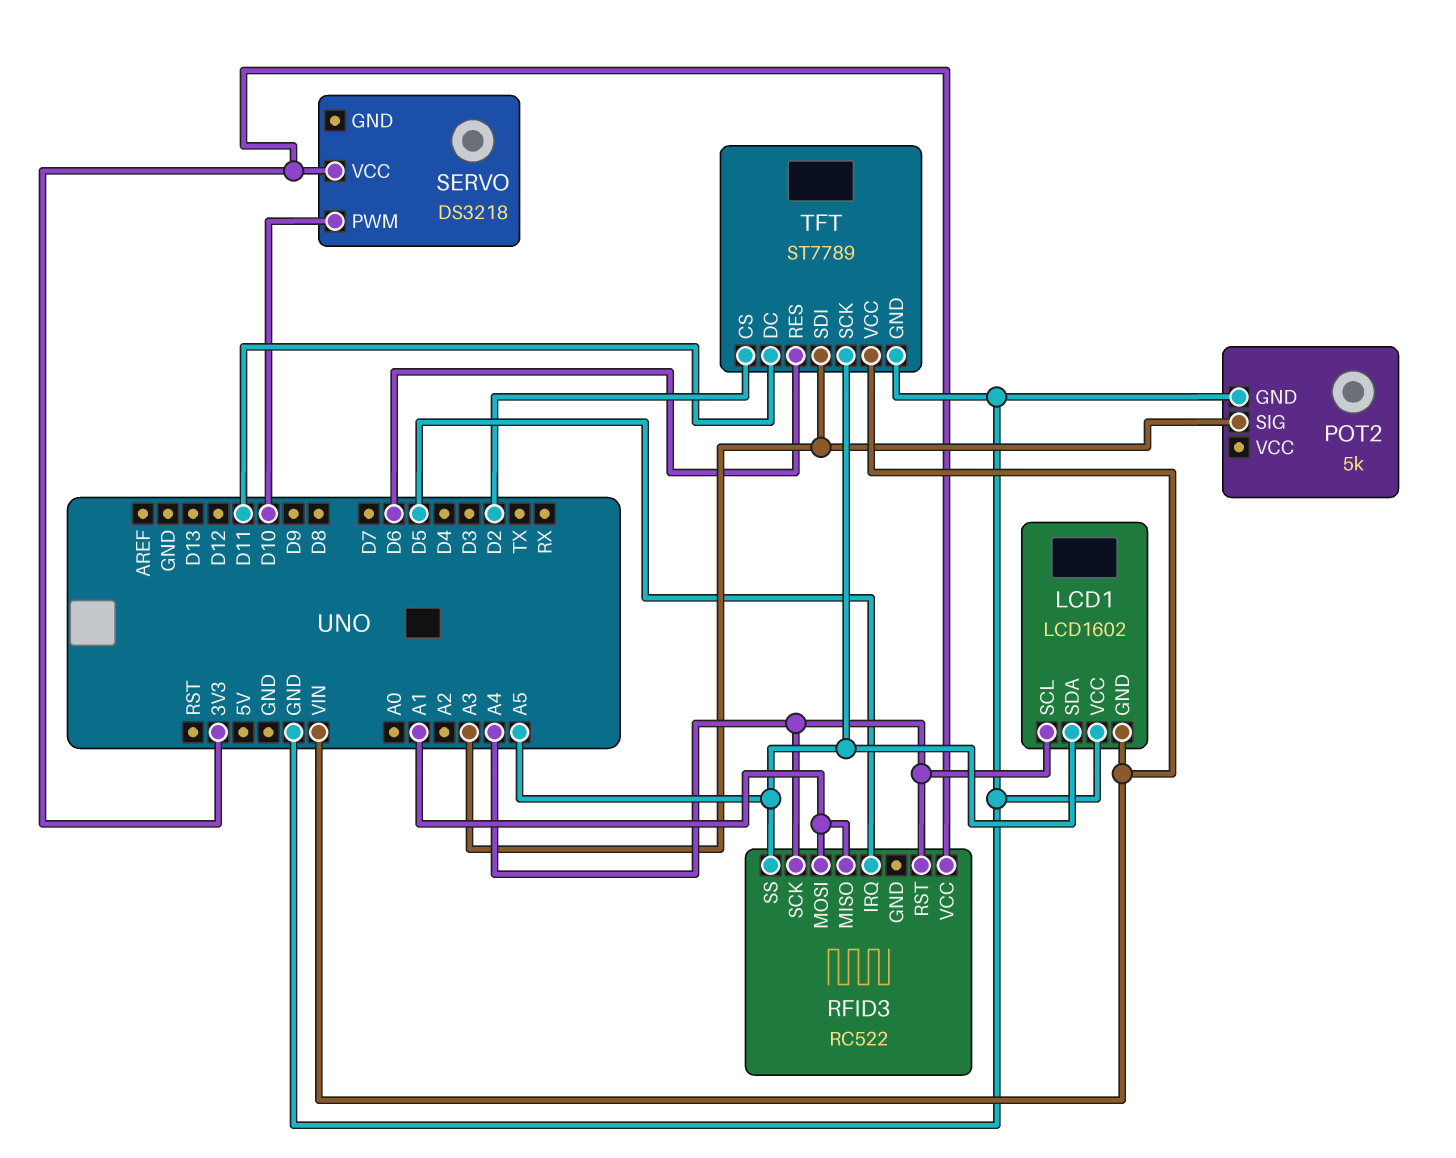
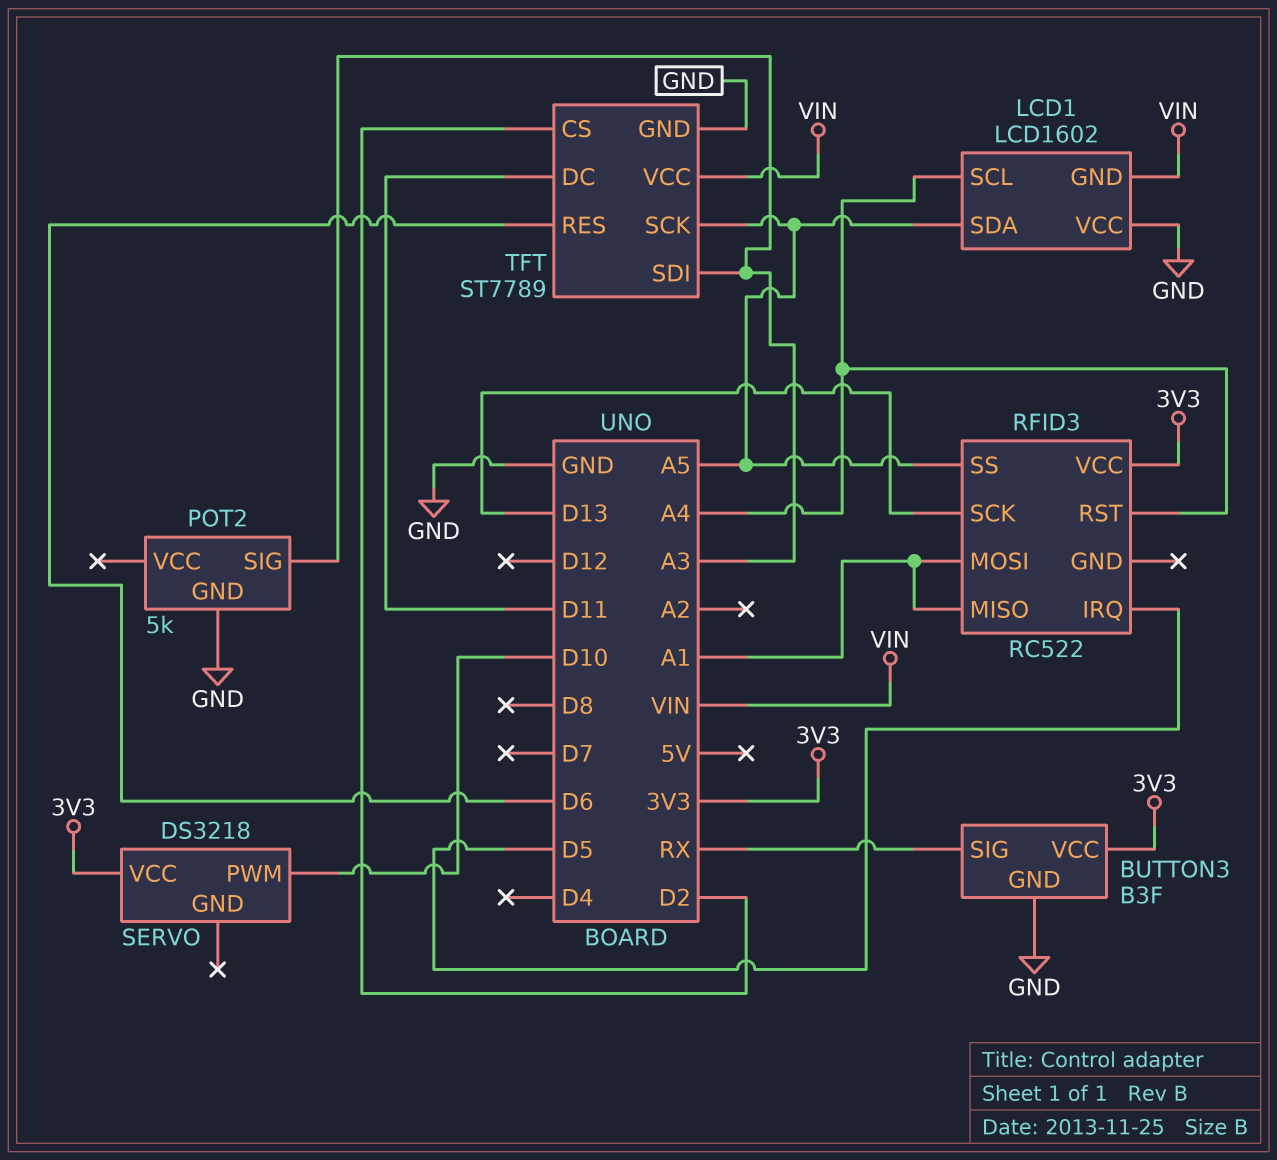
BUTTON3: none -> B3F
BUTTON3 pin GND: none -> GND
BUTTON3 pin SIG: none -> RX
BUTTON3 pin VCC: none -> 3V3
RFID3 pin SCK: A4 -> D13

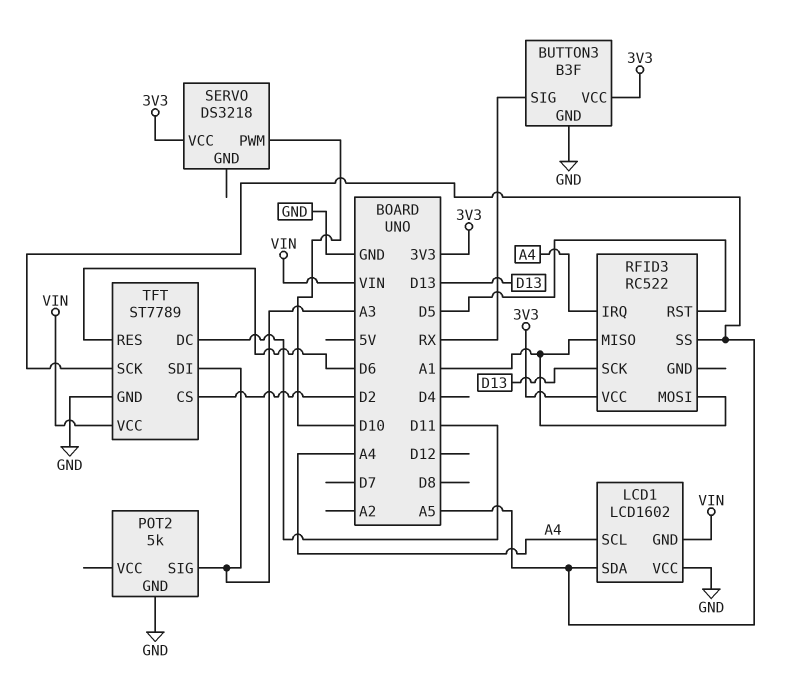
RFID3 pin IRQ: D5 -> A4
RFID3 pin RST: A4 -> D5

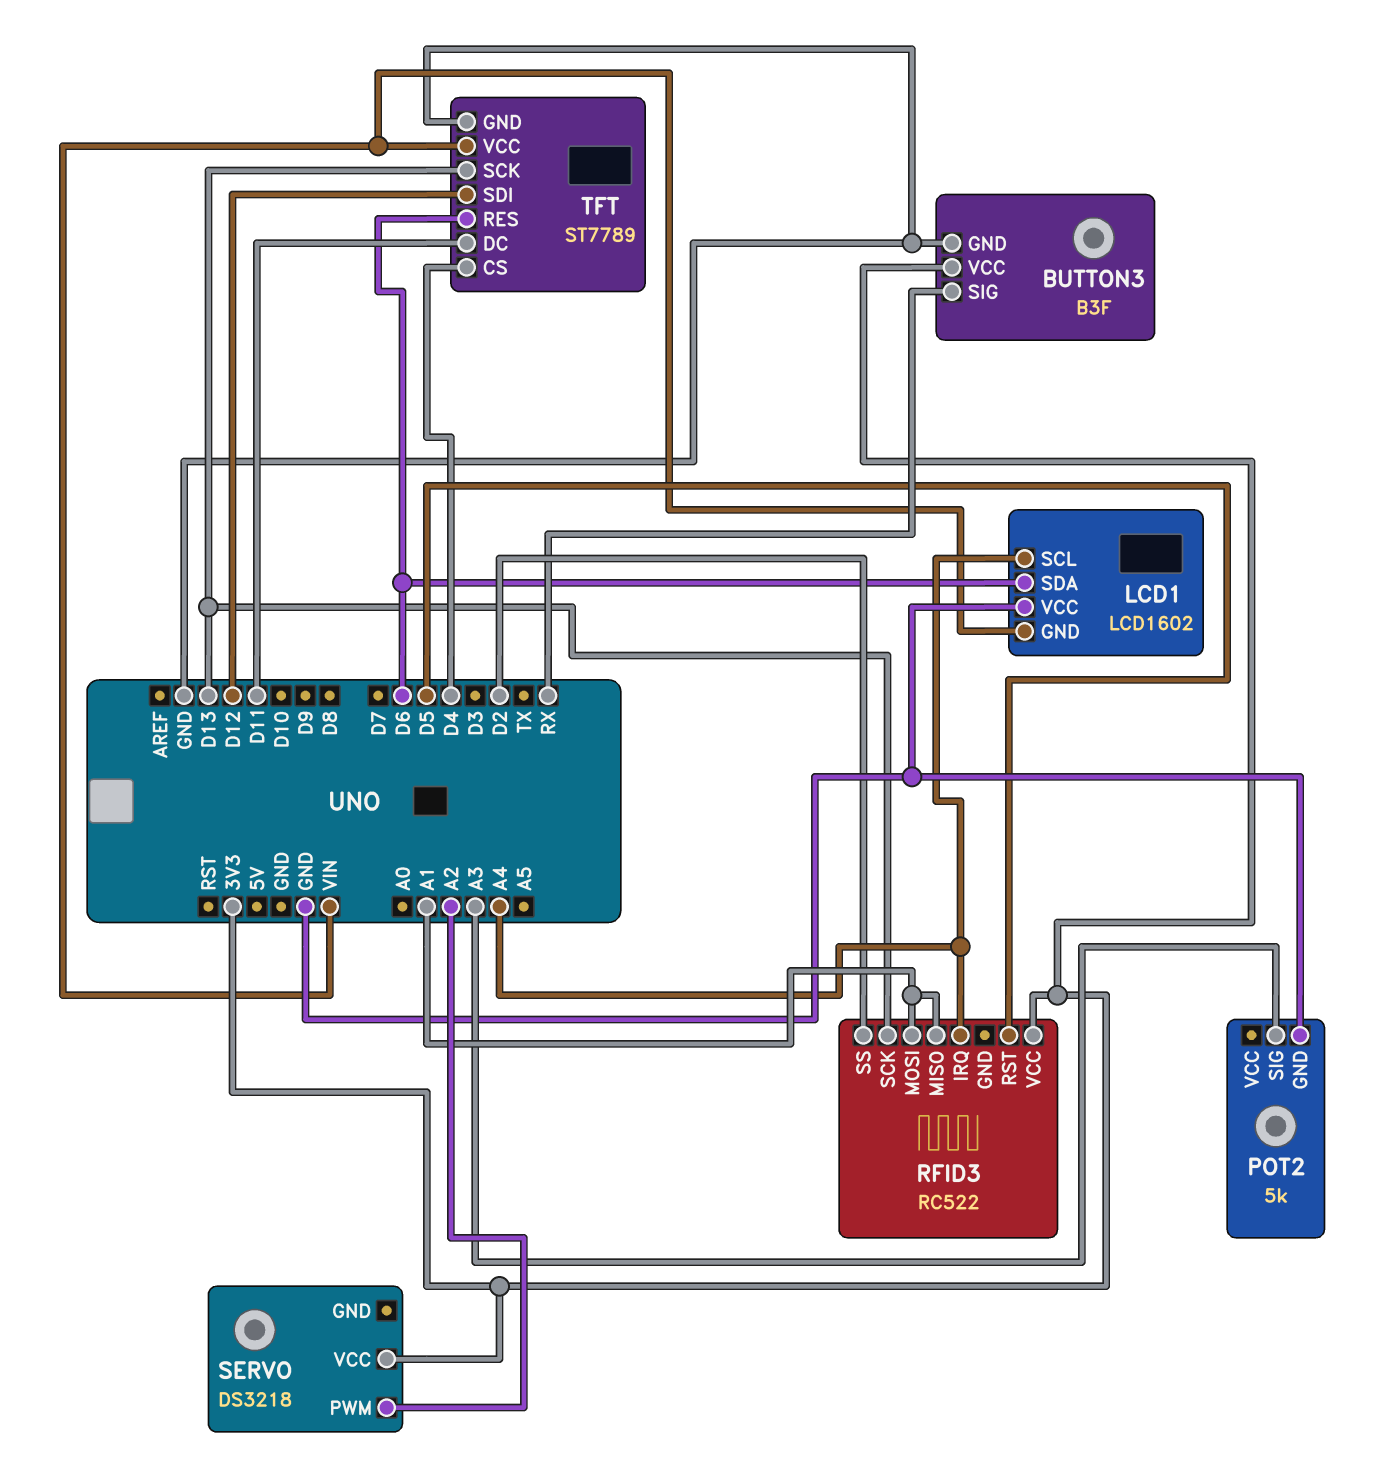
LCD1 pin SDA: A5 -> D6
RFID3 pin SS: A5 -> D2
SERVO pin PWM: D10 -> A2
TFT pin CS: D2 -> D4
TFT pin SCK: A5 -> D13
TFT pin SDI: A3 -> D12

